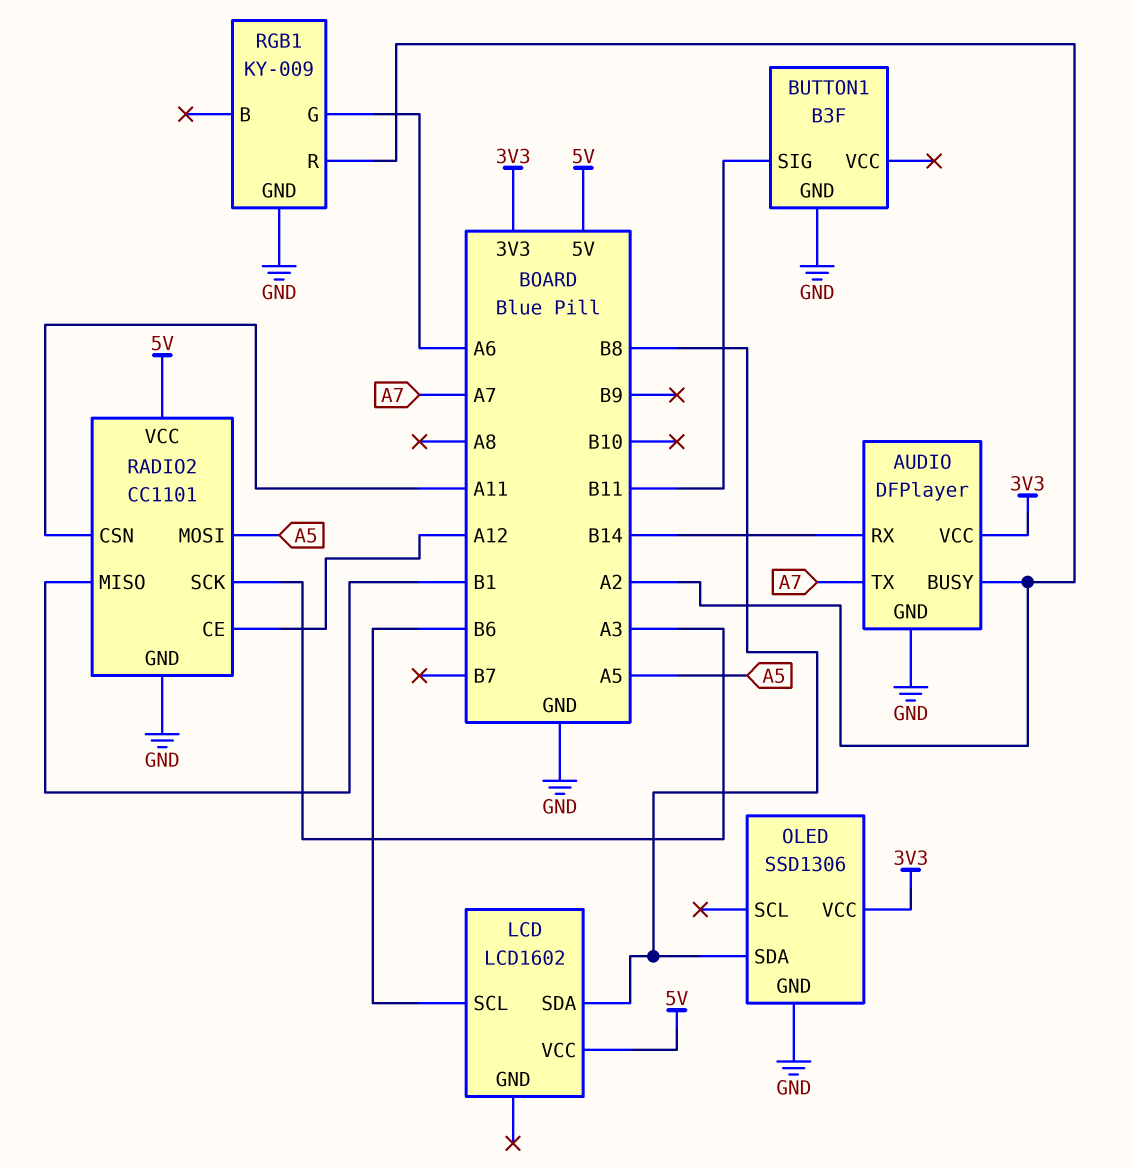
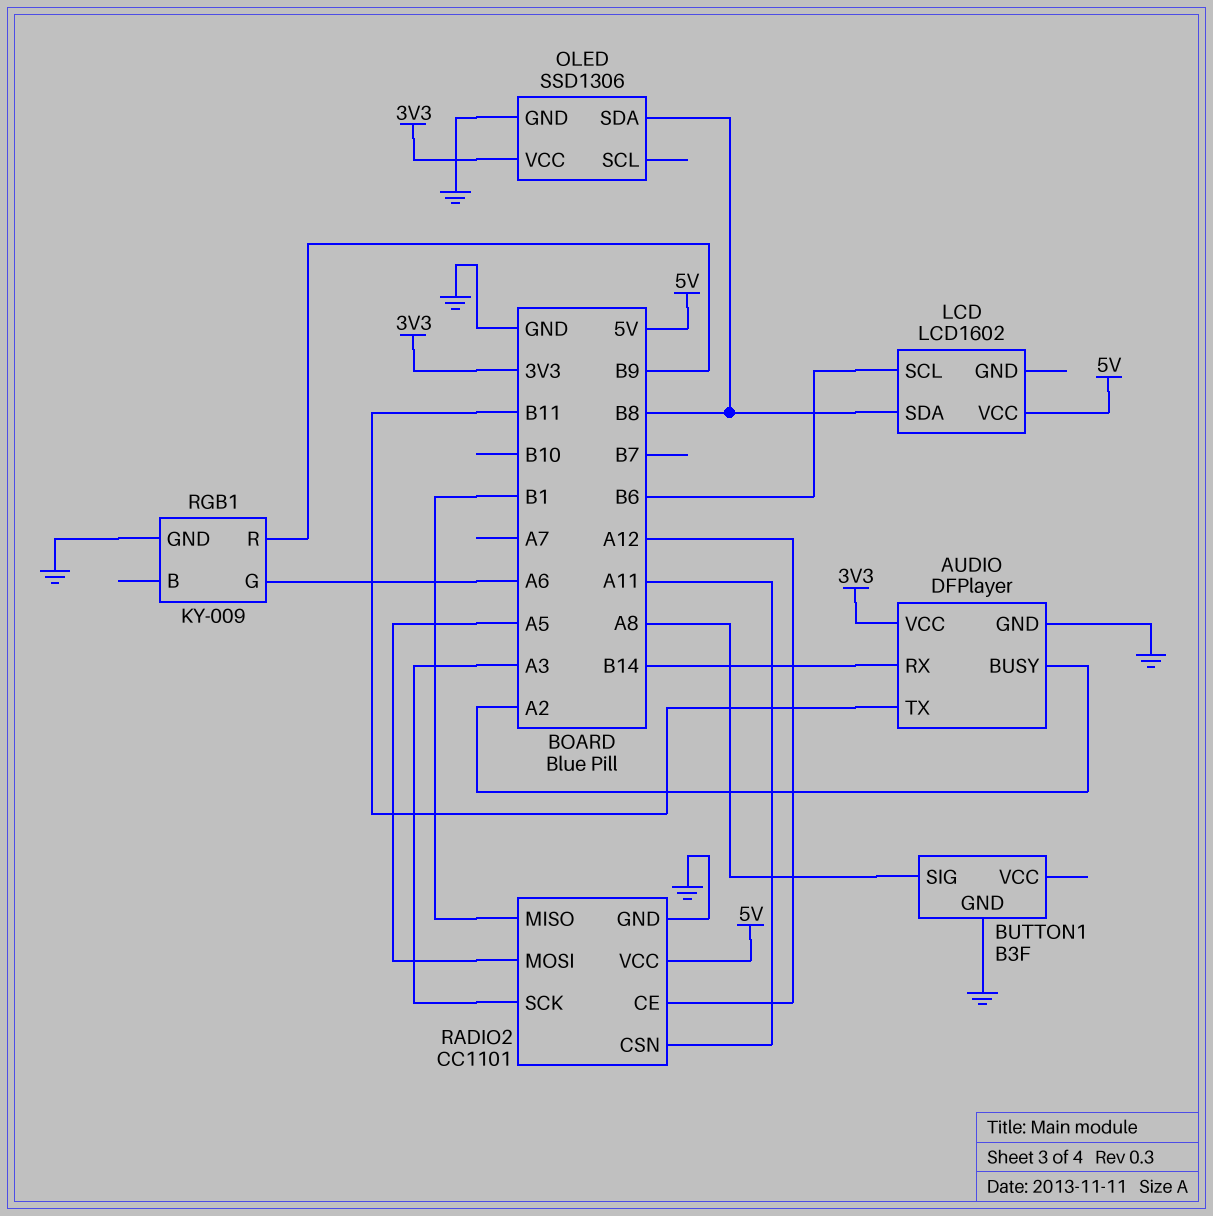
AUDIO pin TX: A7 -> B11
BUTTON1 pin SIG: B11 -> A8
RGB1 pin R: A2 -> B9

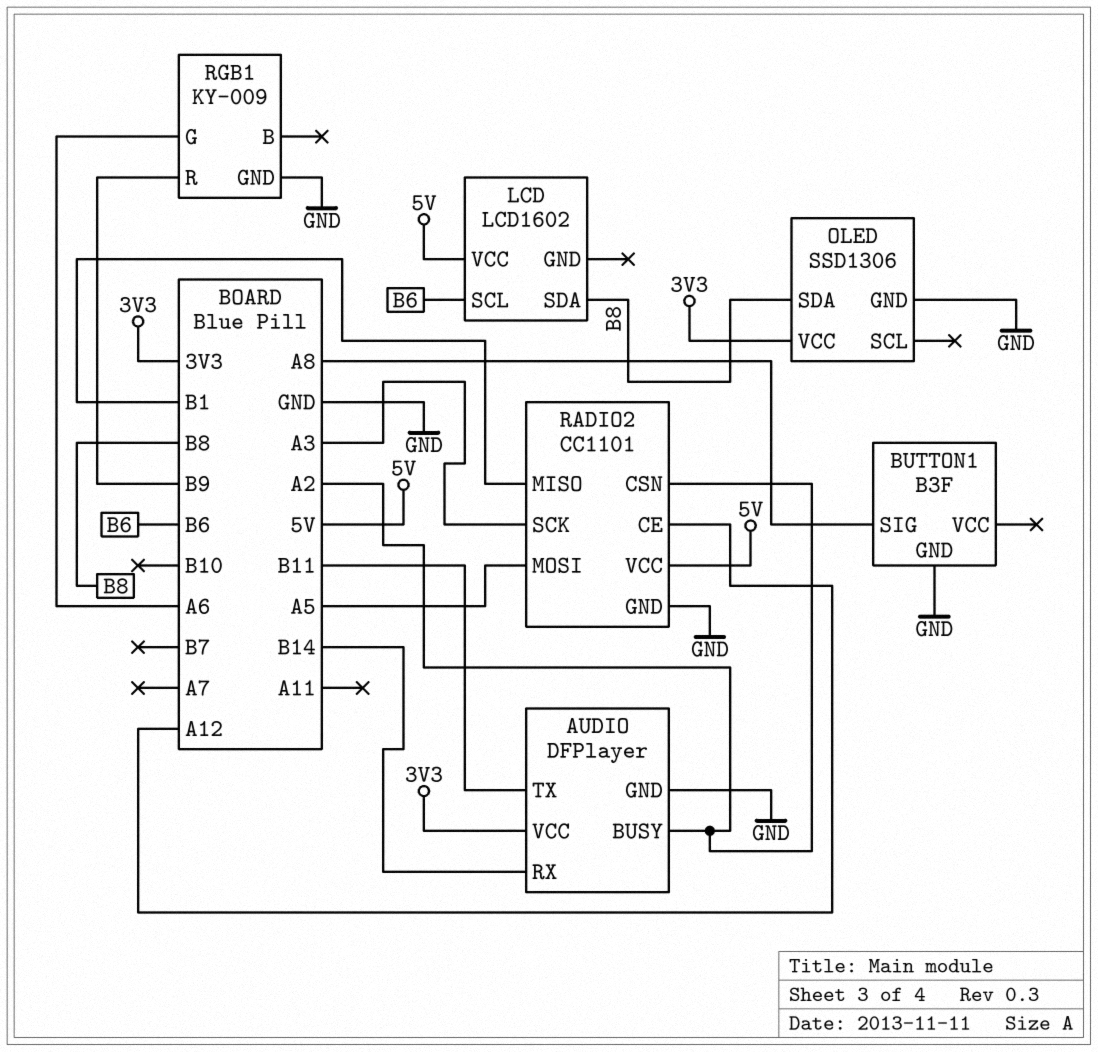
RADIO2 pin CSN: A11 -> A2

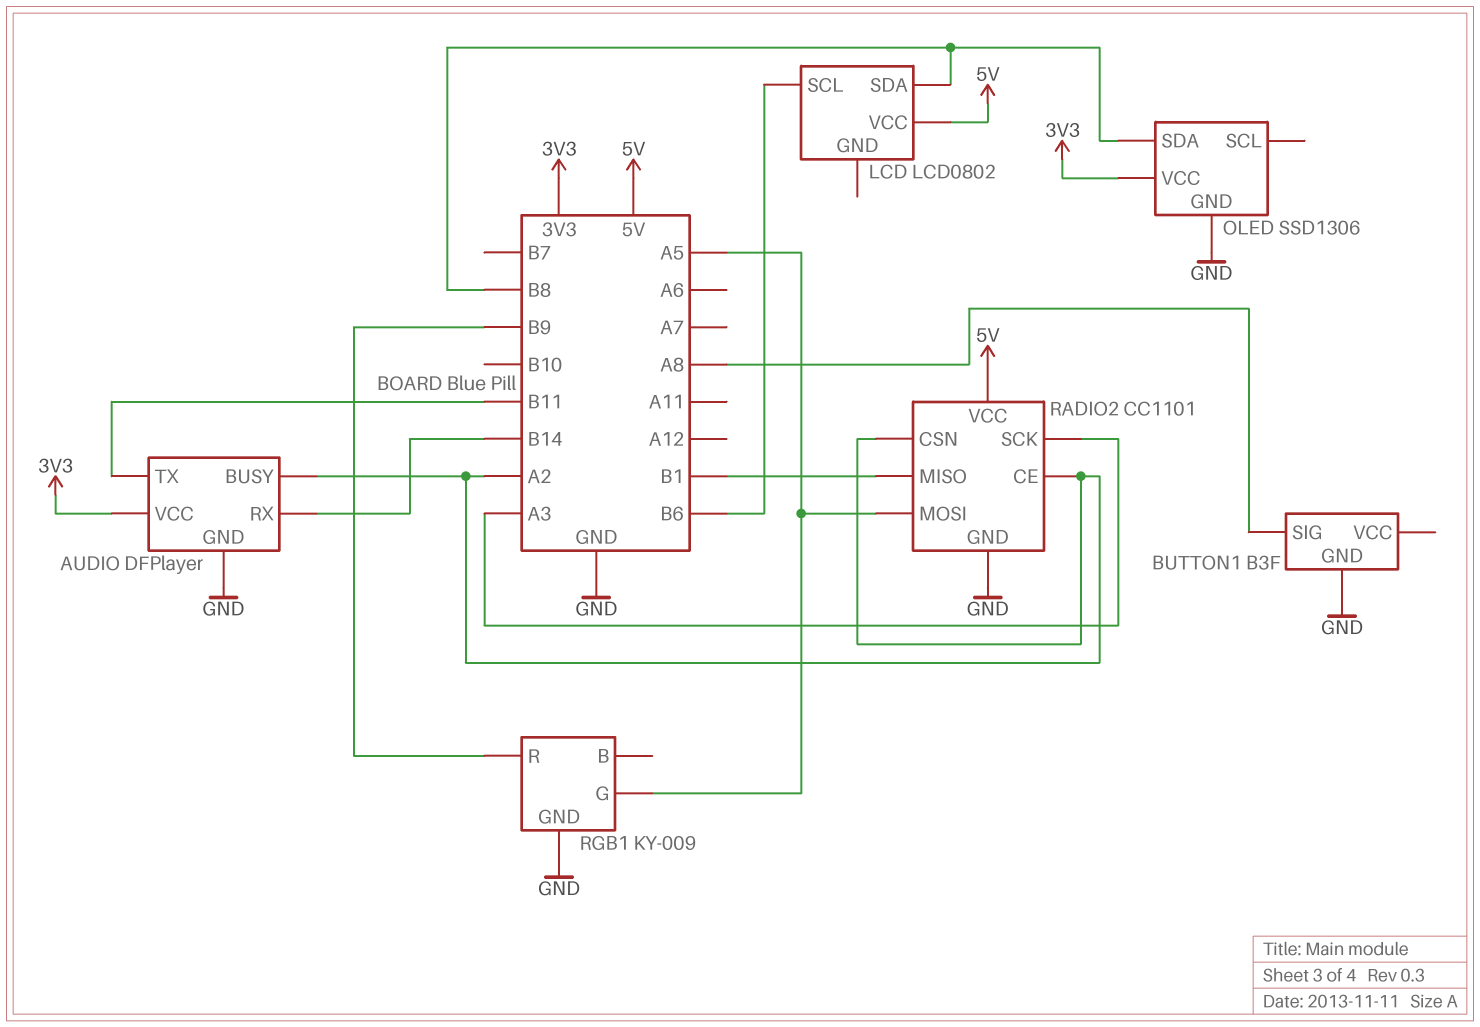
LCD: LCD1602 -> LCD0802
RADIO2 pin CE: A12 -> A2
RGB1 pin G: A6 -> A5

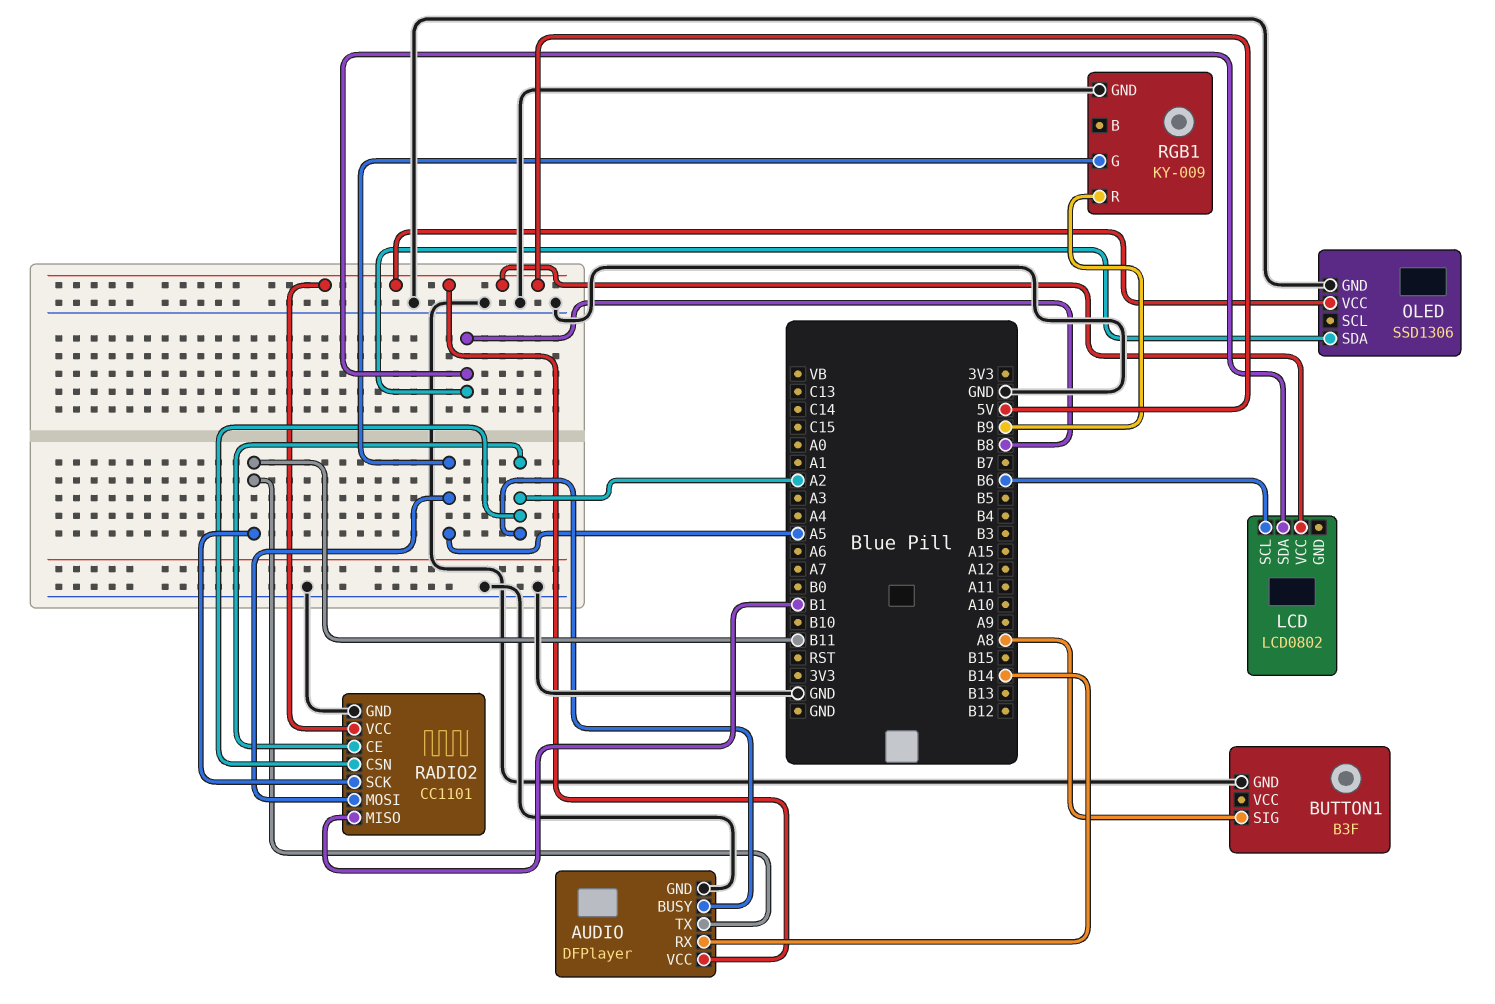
AUDIO pin VCC: 3V3 -> 5V
OLED pin VCC: 3V3 -> 5V
RADIO2 pin SCK: A3 -> B11

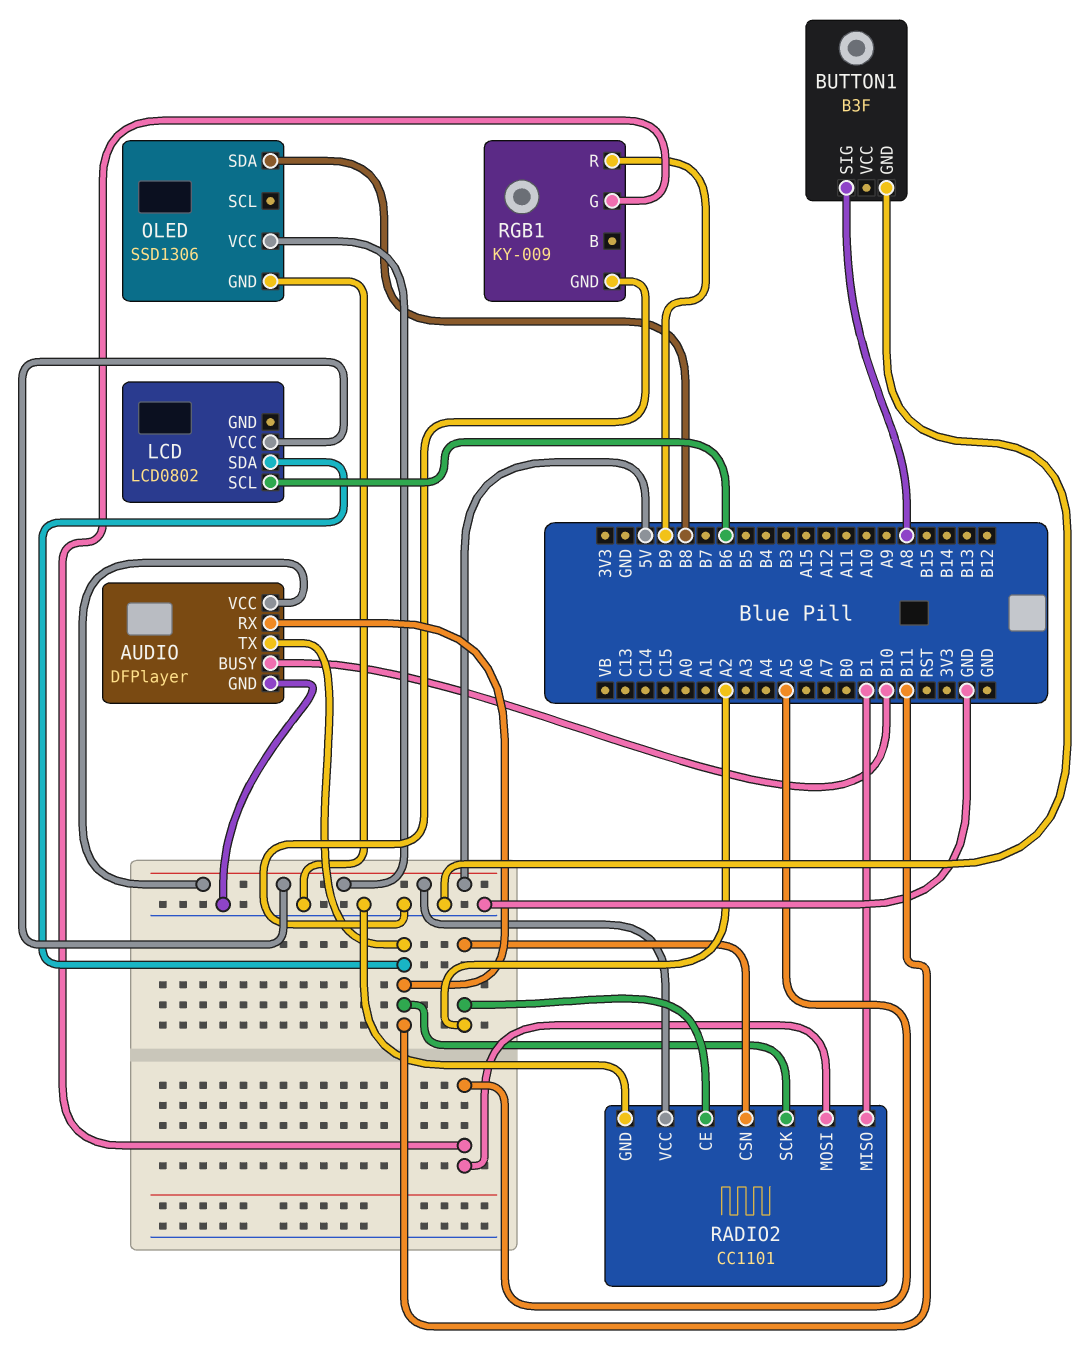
AUDIO pin BUSY: A2 -> B10
AUDIO pin RX: B14 -> B11
LCD pin SDA: B8 -> B11

